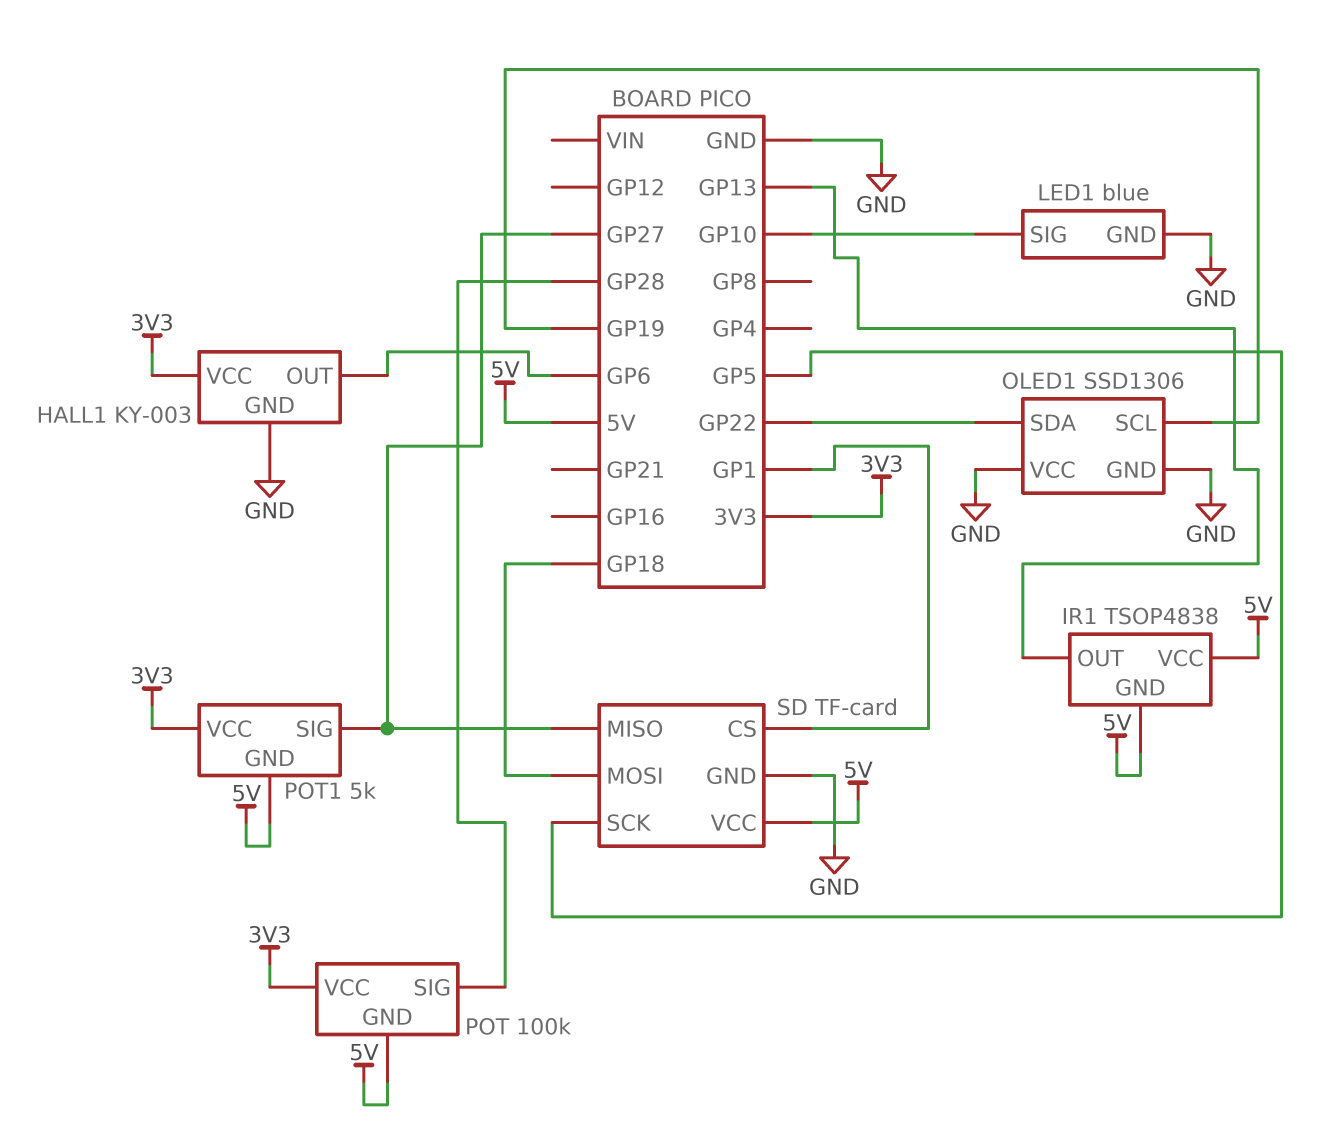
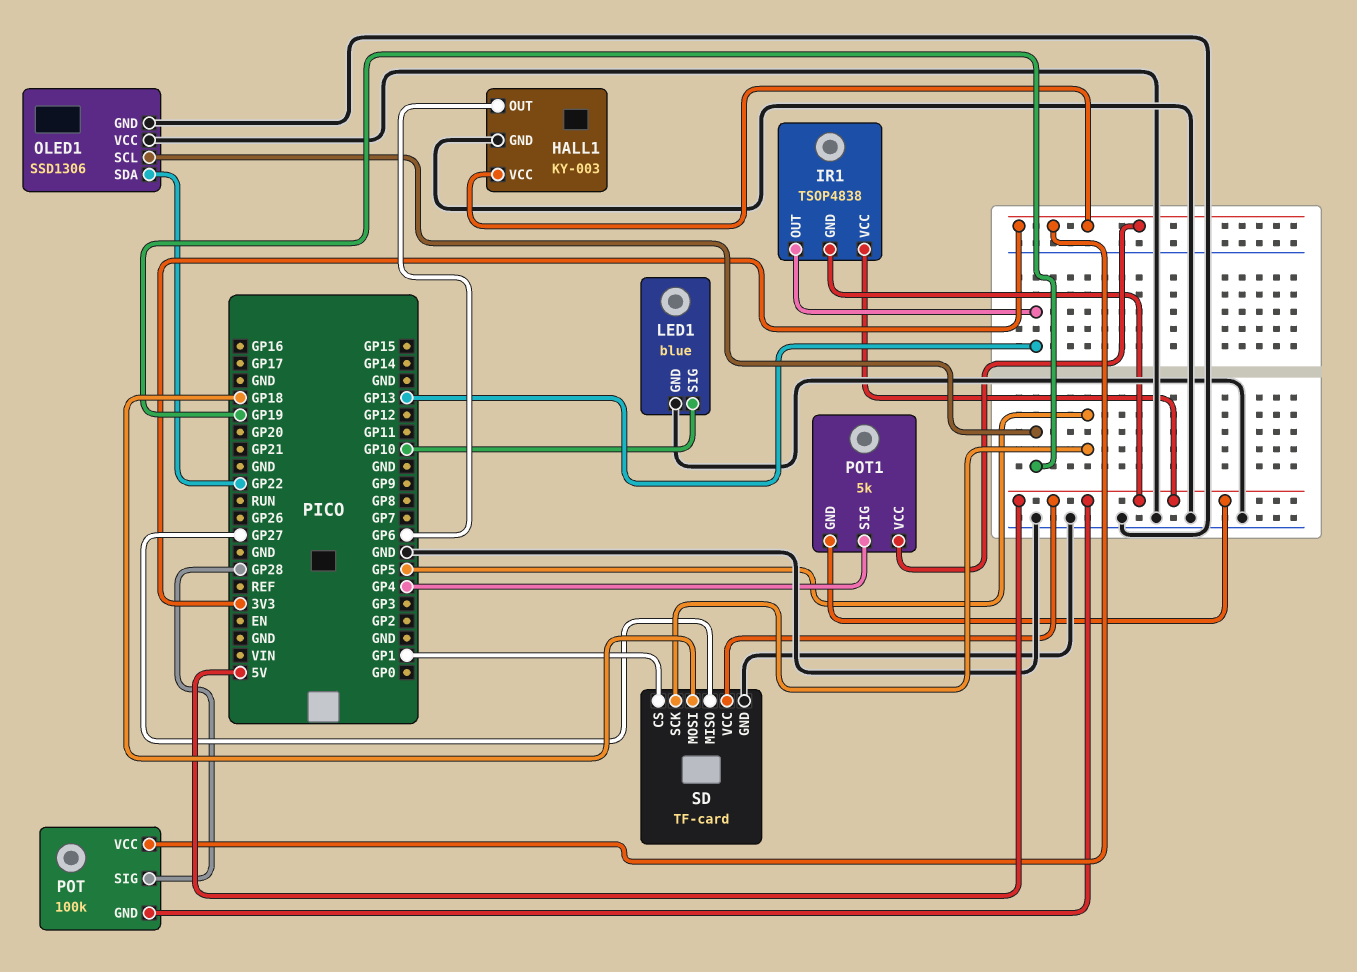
POT1 pin SIG: GP27 -> GP4

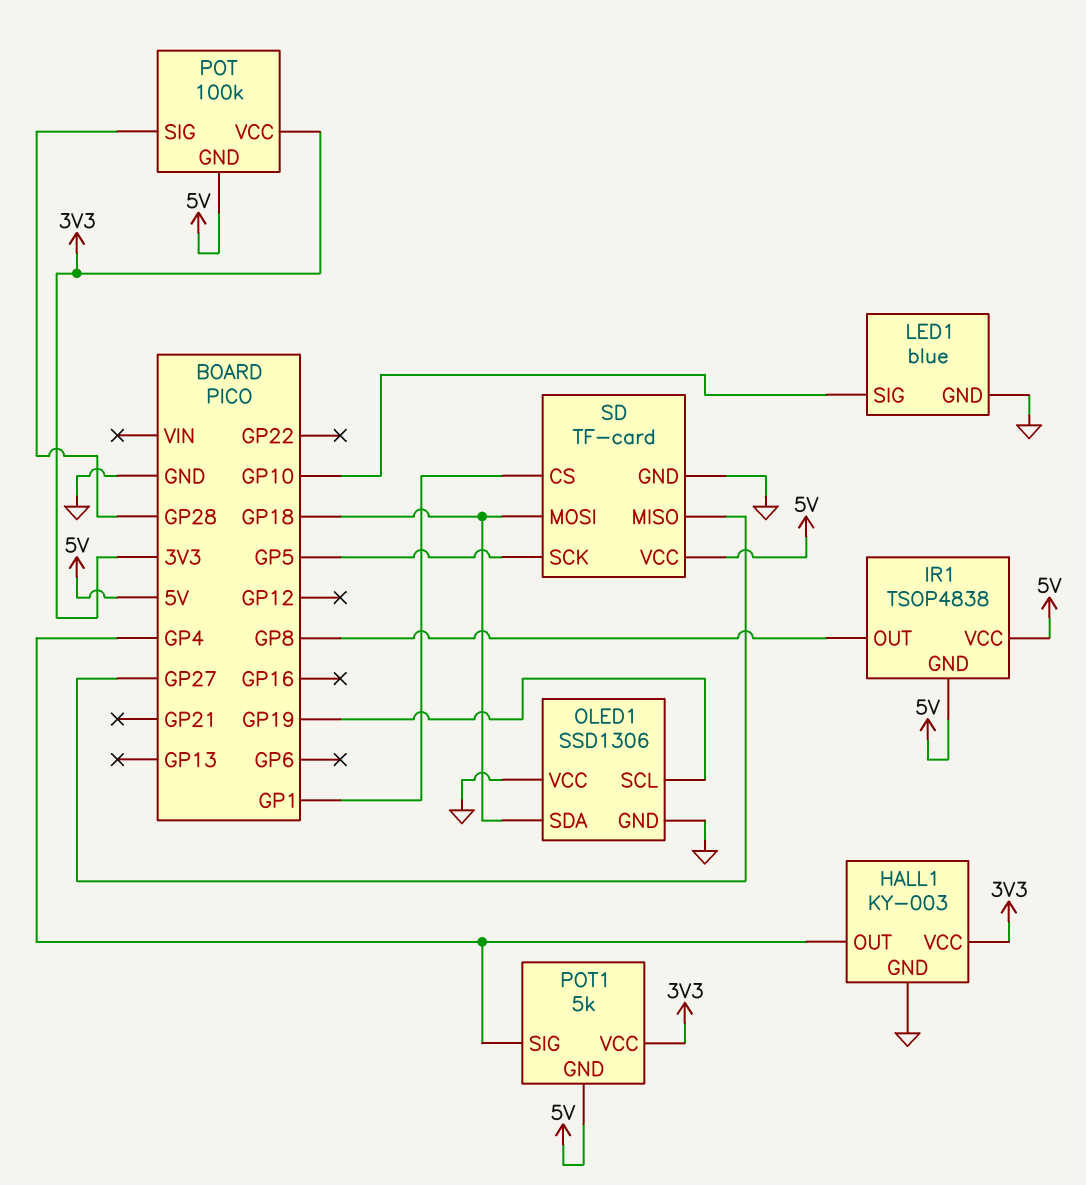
HALL1 pin OUT: GP6 -> GP4
IR1 pin OUT: GP13 -> GP8
OLED1 pin SDA: GP22 -> GP18

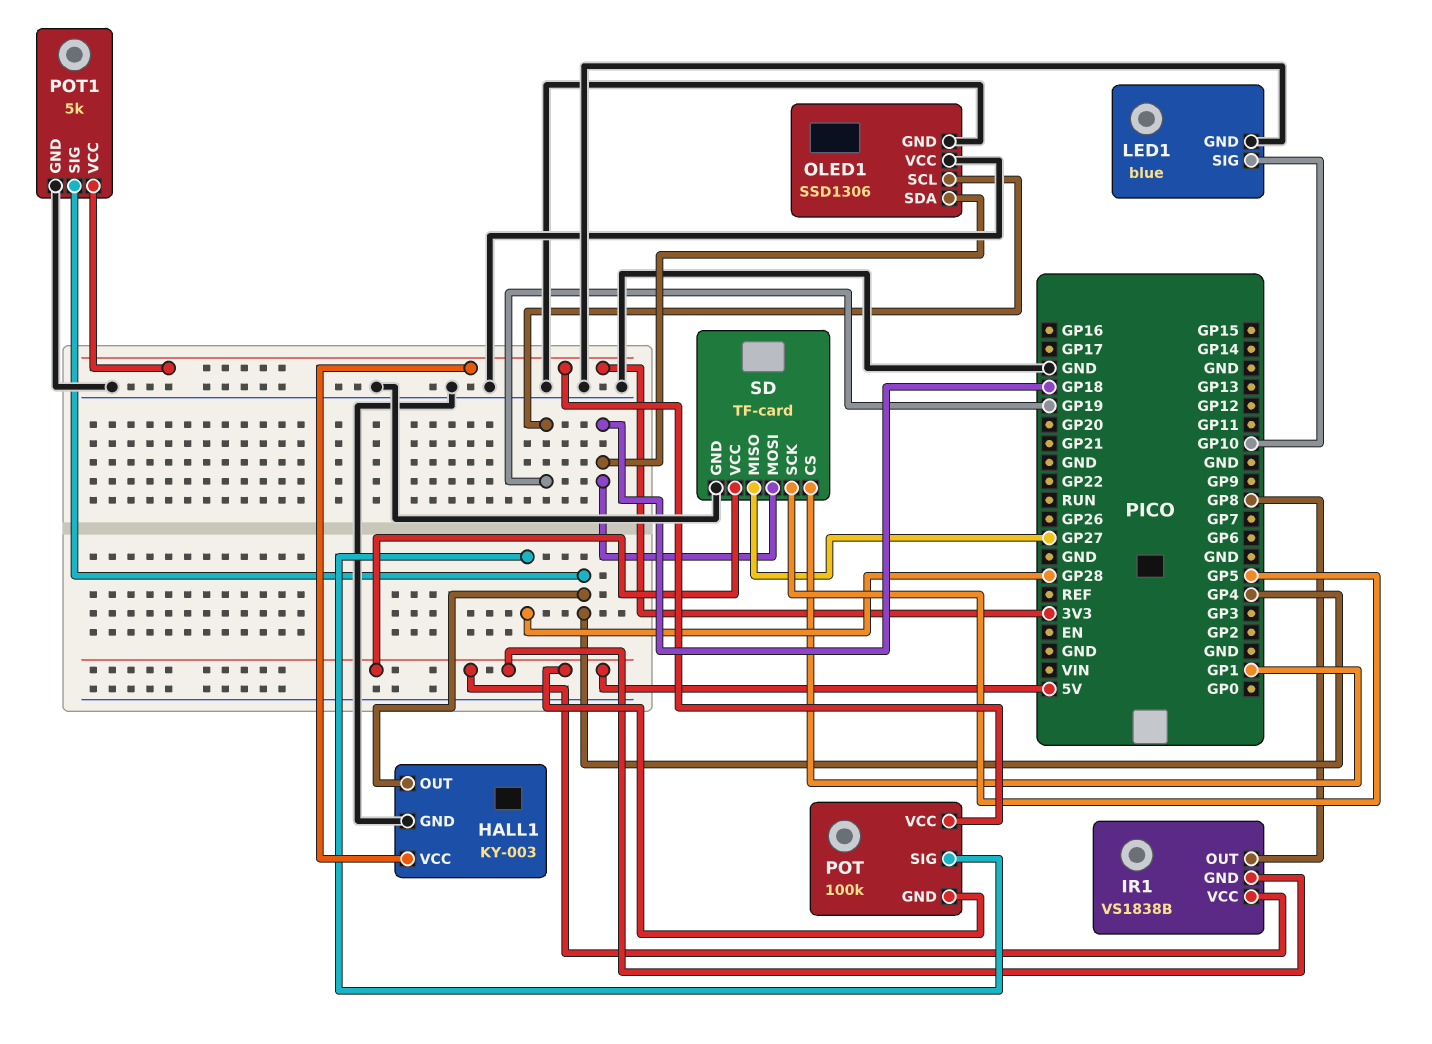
IR1: TSOP4838 -> VS1838B
POT1 pin GND: 5V -> GND

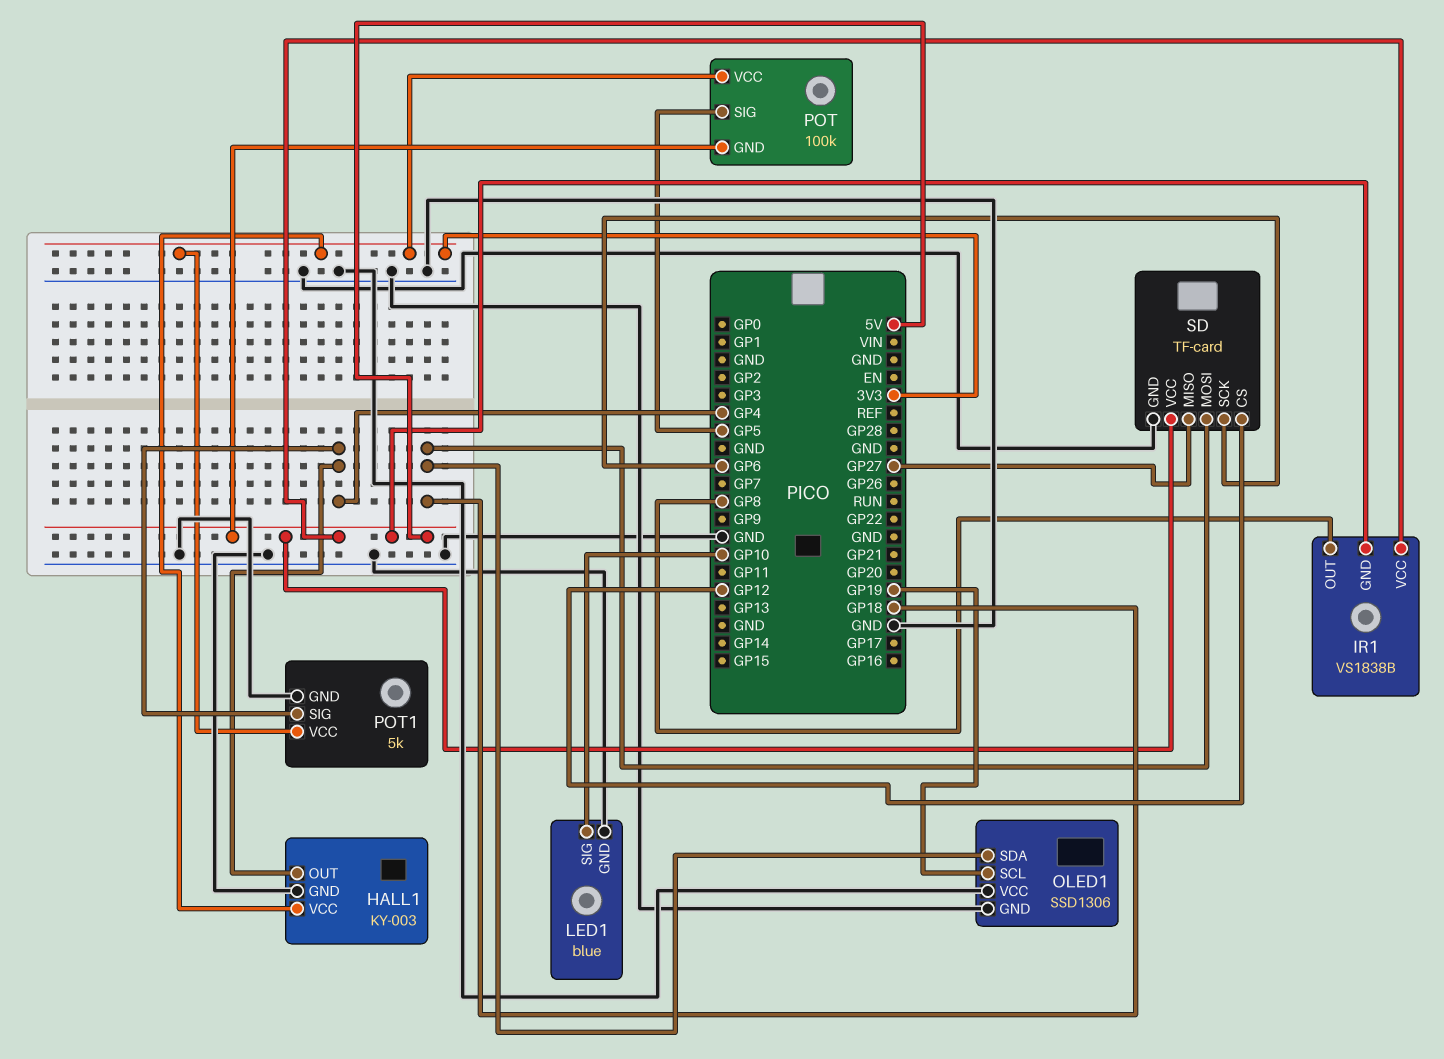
POT pin SIG: GP28 -> GP5
SD pin CS: GP1 -> GP12
SD pin SCK: GP5 -> GP6

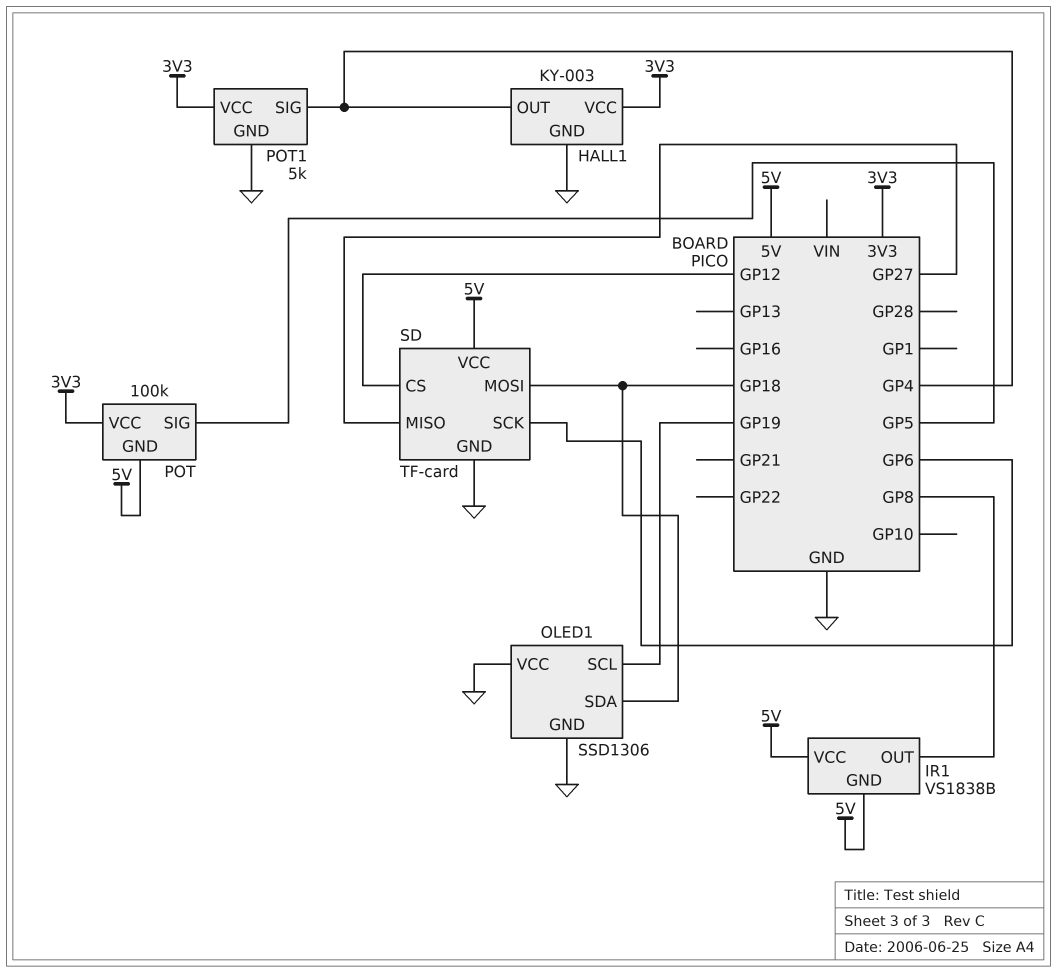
LED1: blue -> none
LED1 pin GND: GND -> none
LED1 pin SIG: GP10 -> none

